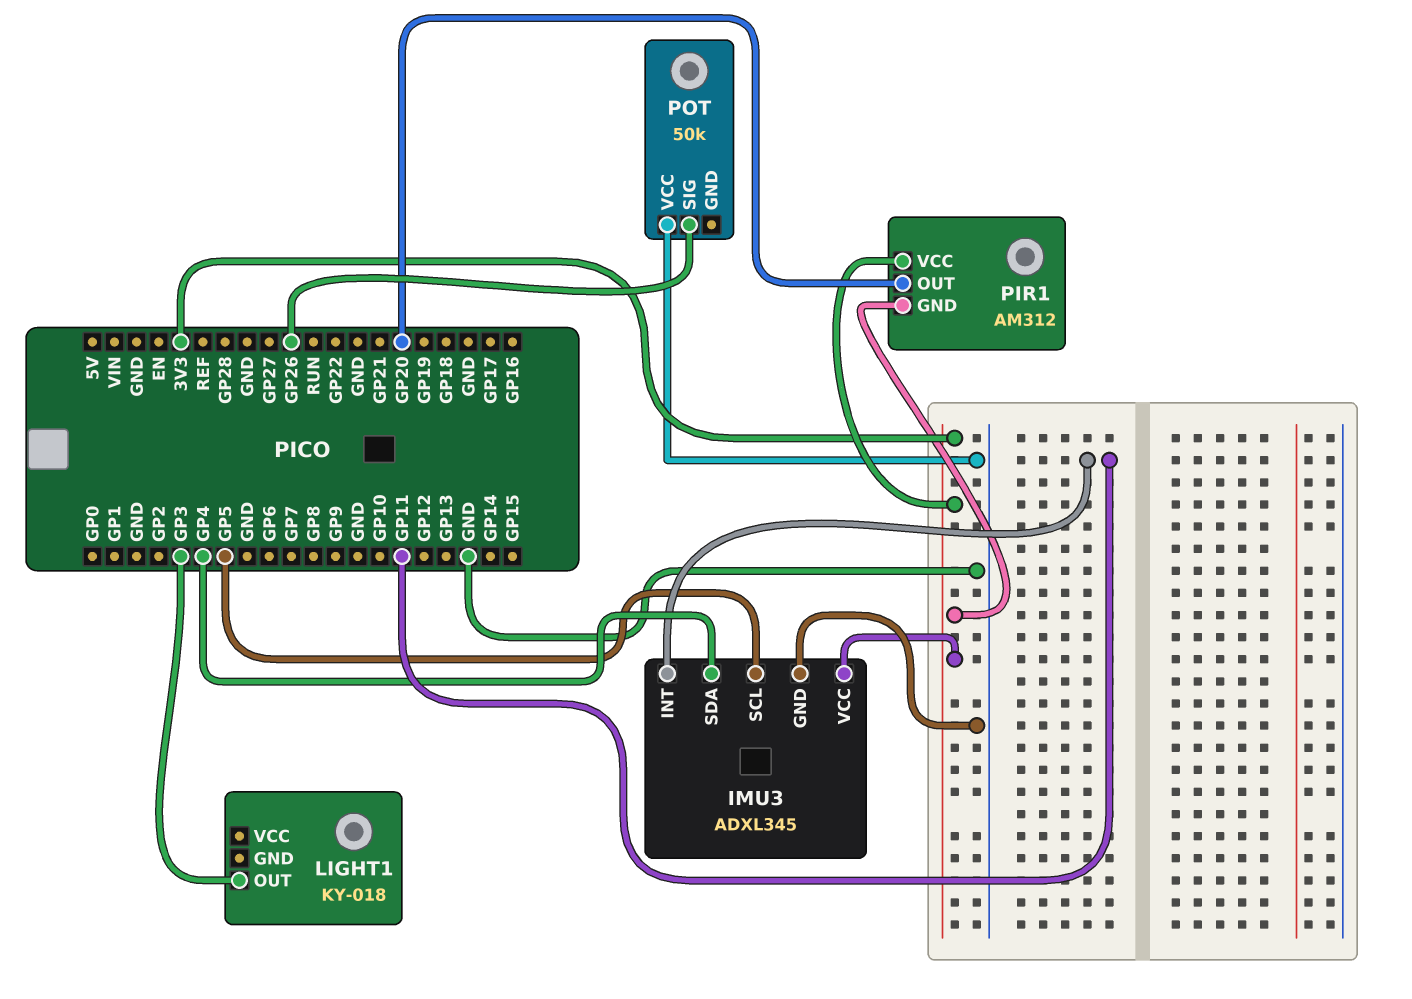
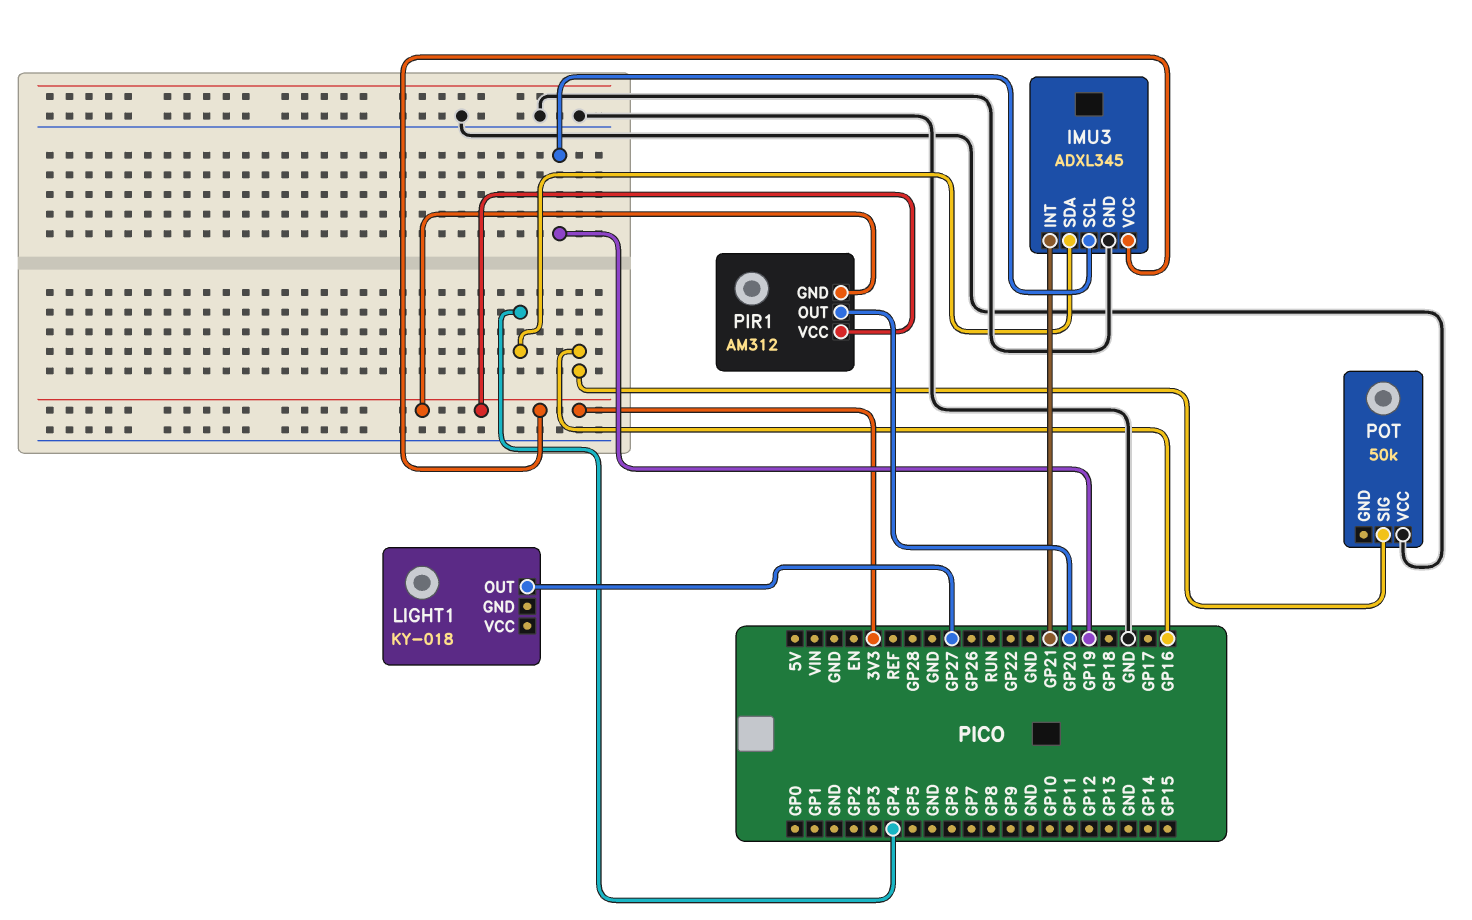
IMU3 pin INT: GP11 -> GP21
IMU3 pin SCL: GP5 -> GP19
LIGHT1 pin OUT: GP3 -> GP27
POT pin SIG: GP26 -> GP16

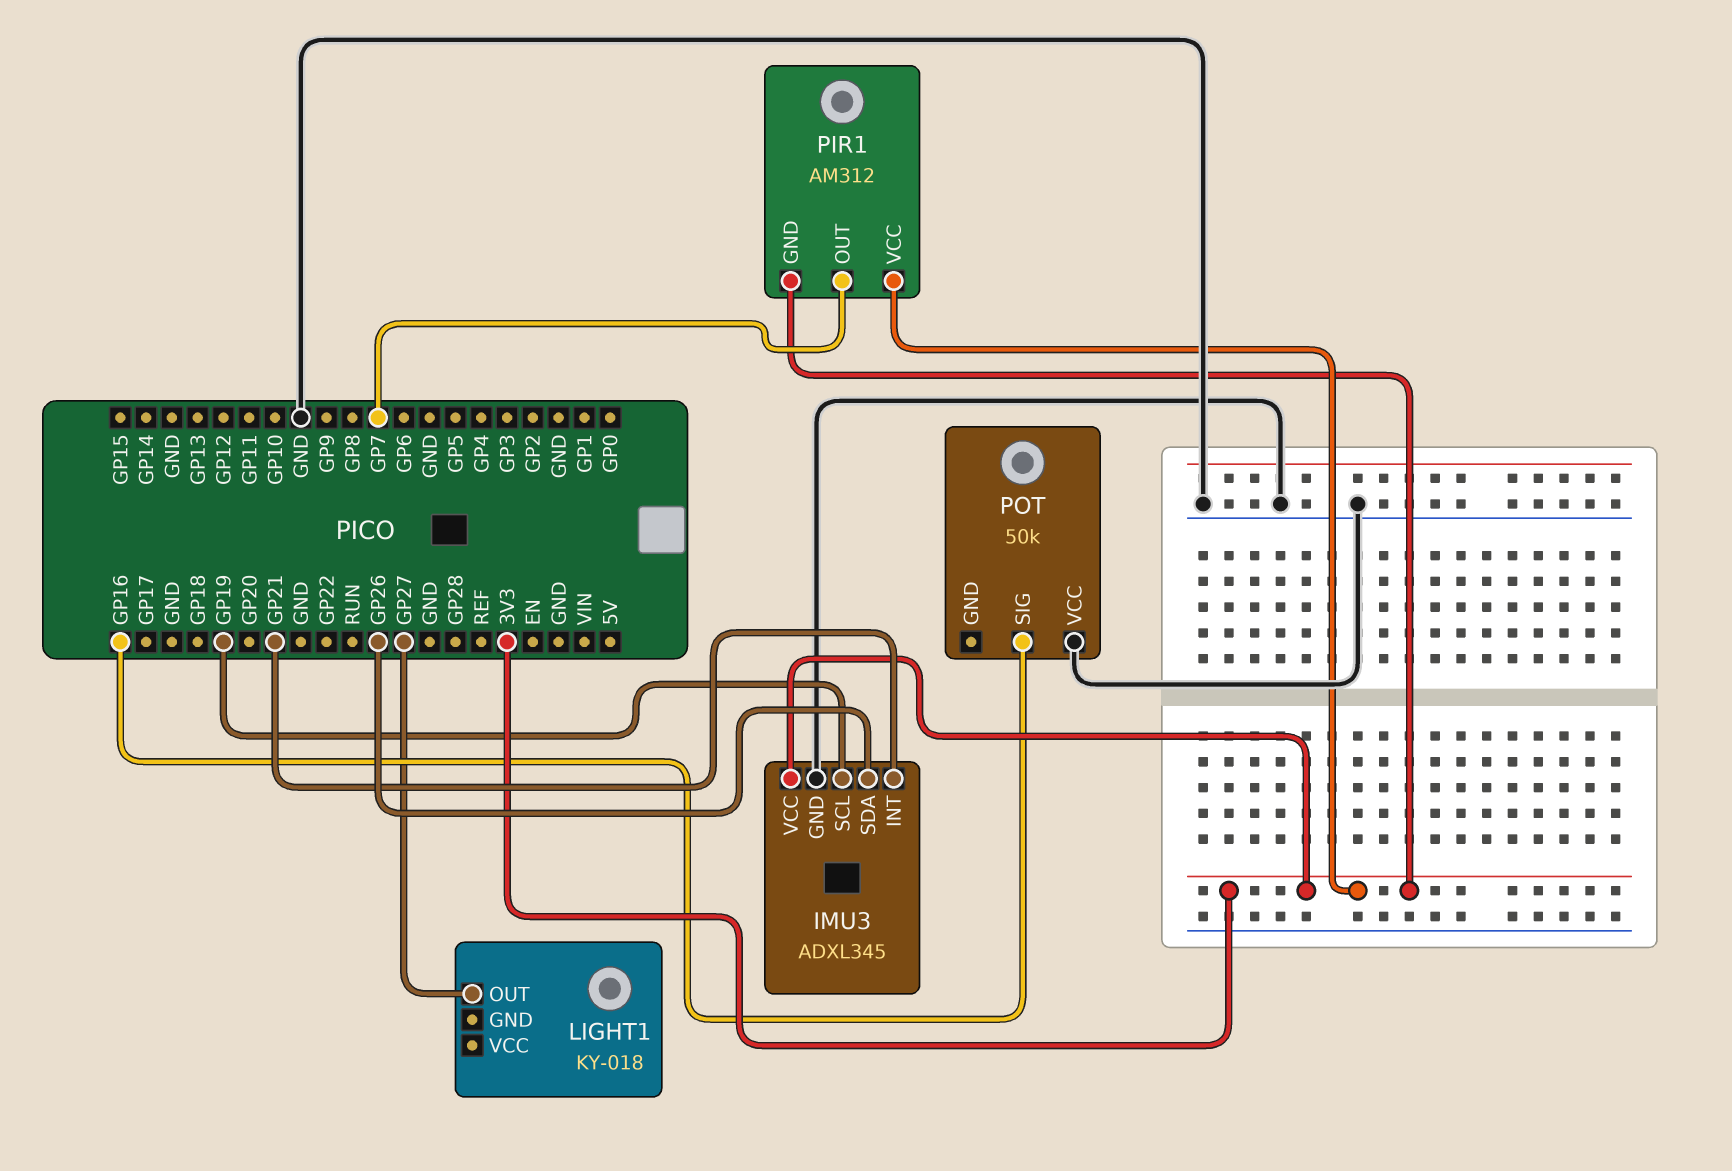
IMU3 pin SDA: GP4 -> GP26
PIR1 pin OUT: GP20 -> GP7

